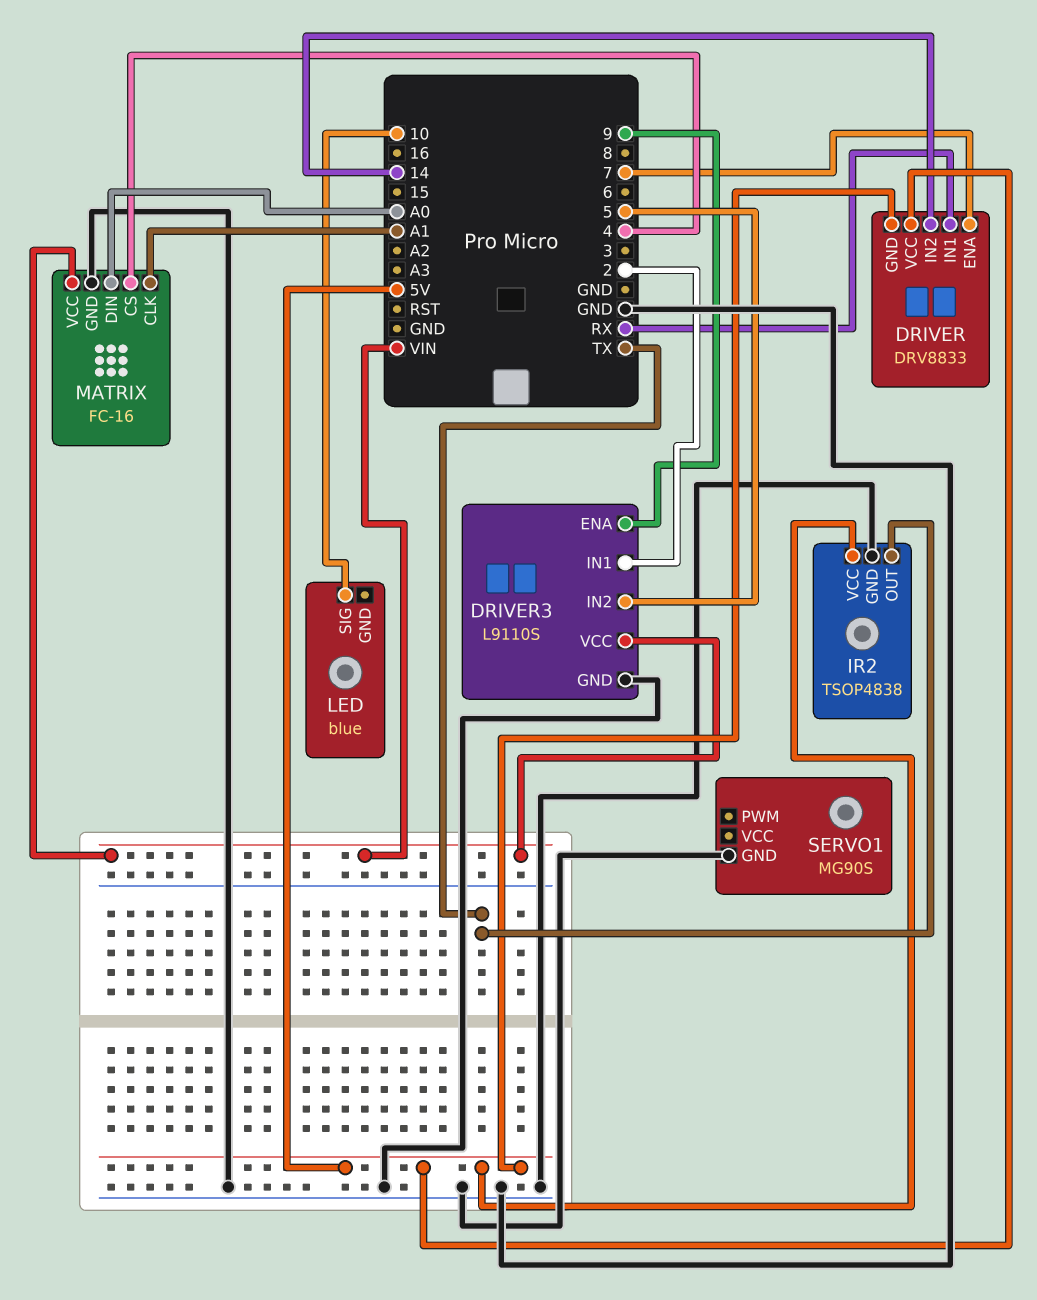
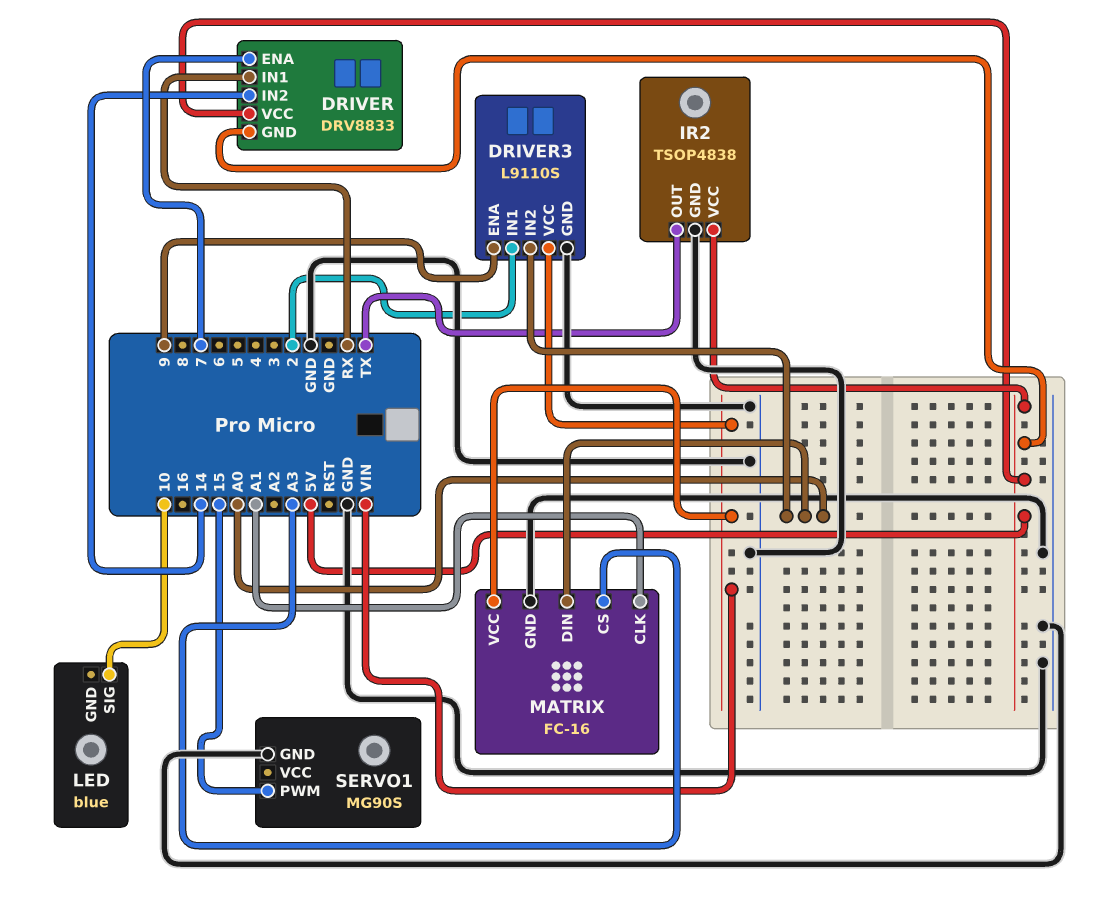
DRIVER3 pin IN2: 5 -> A0
MATRIX pin CS: 4 -> A3
SERVO1 pin PWM: none -> 15

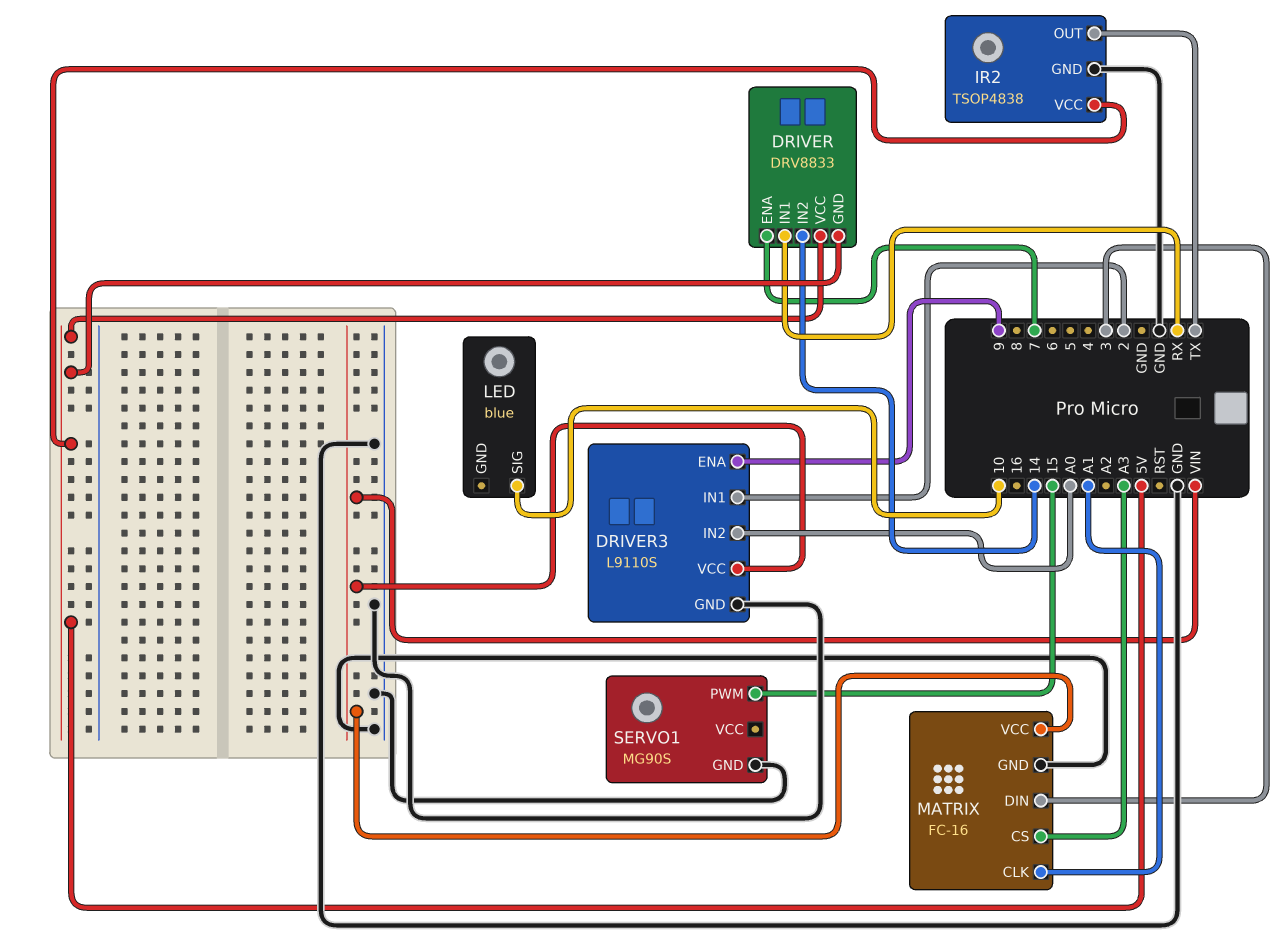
MATRIX pin DIN: A0 -> 3

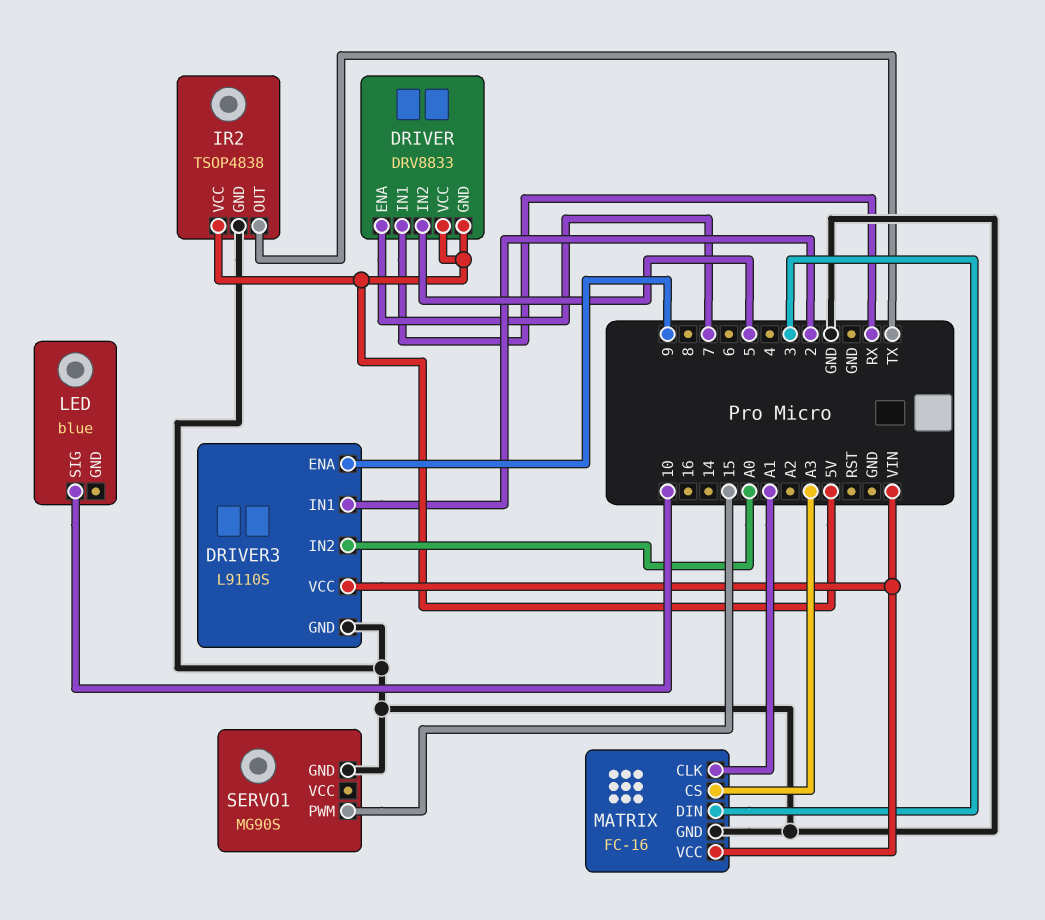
DRIVER pin IN2: 14 -> 5

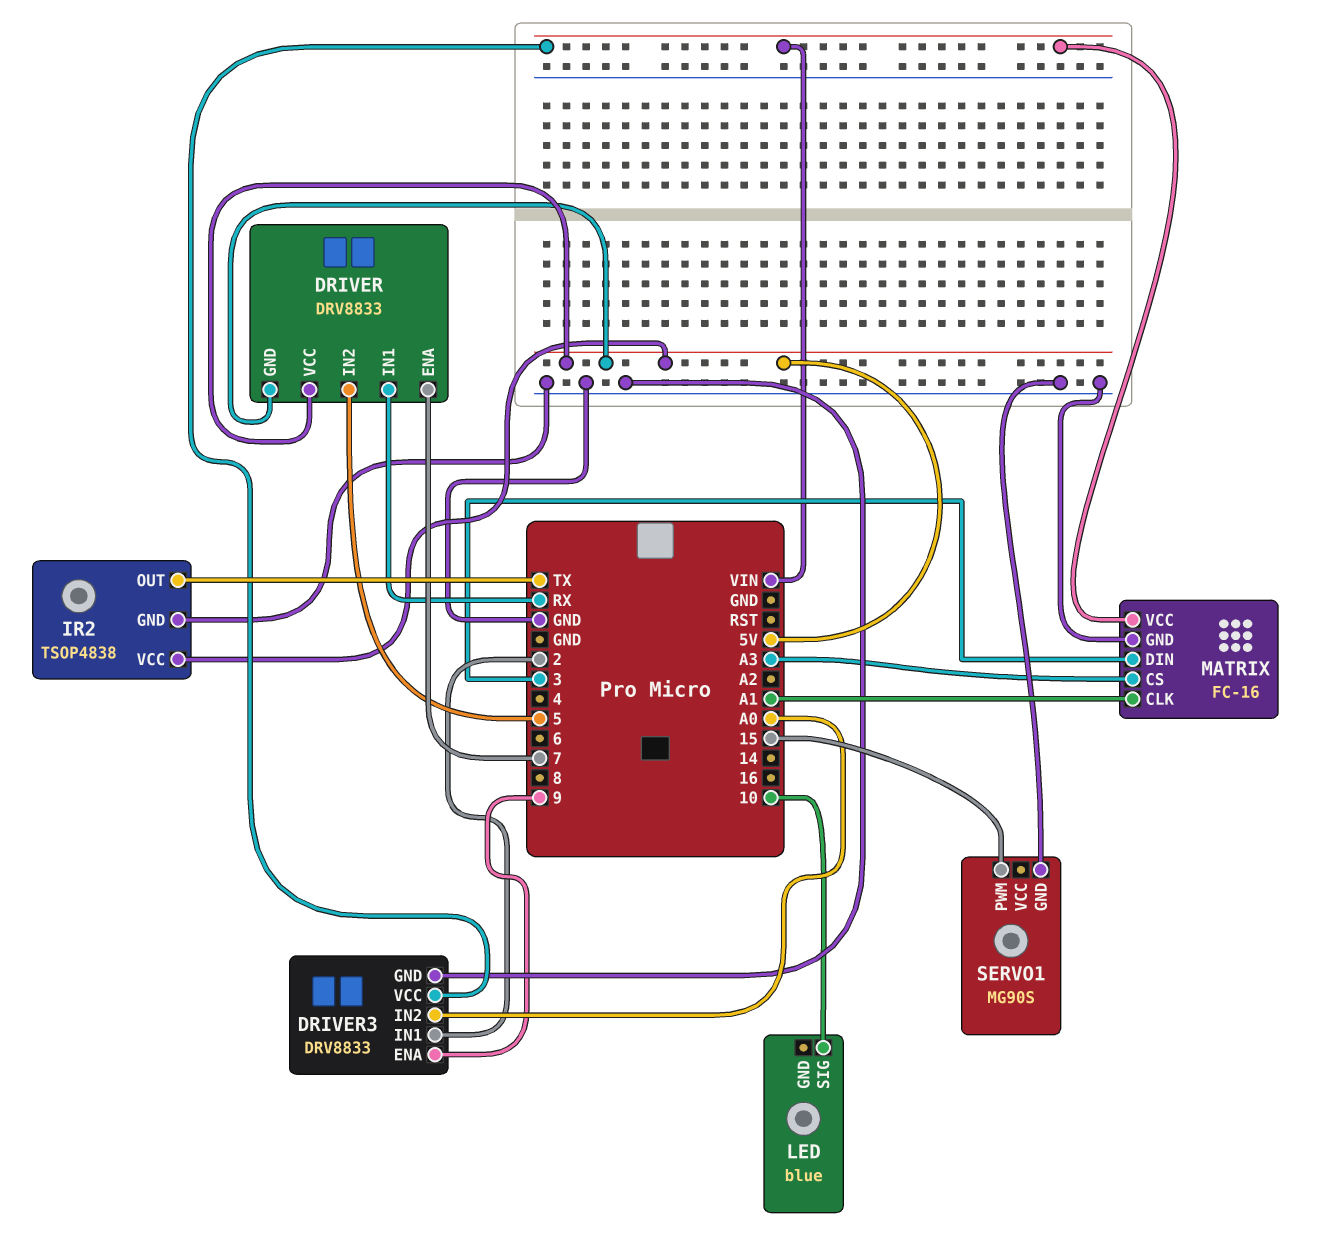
DRIVER3: L9110S -> DRV8833

